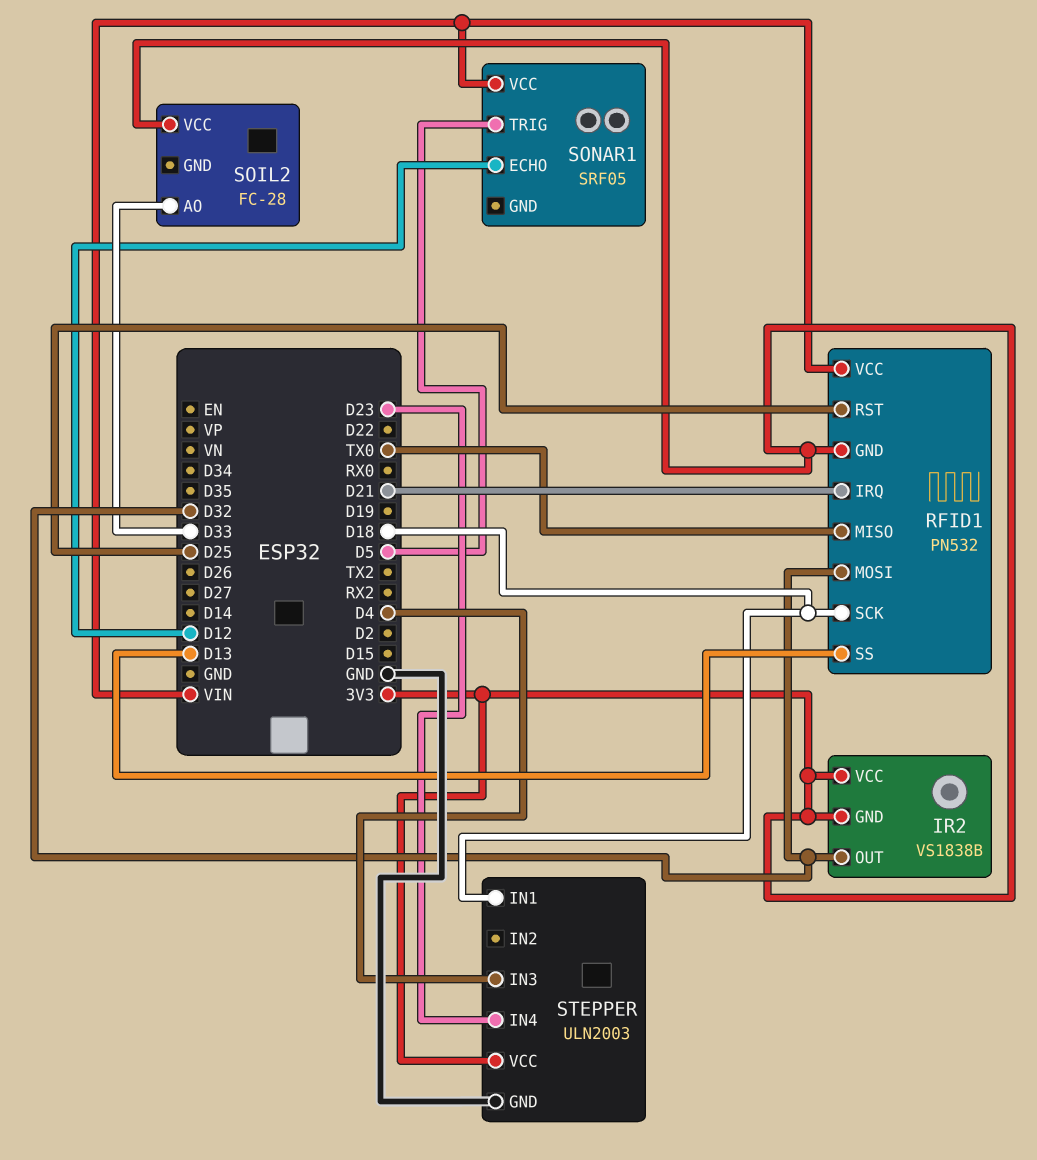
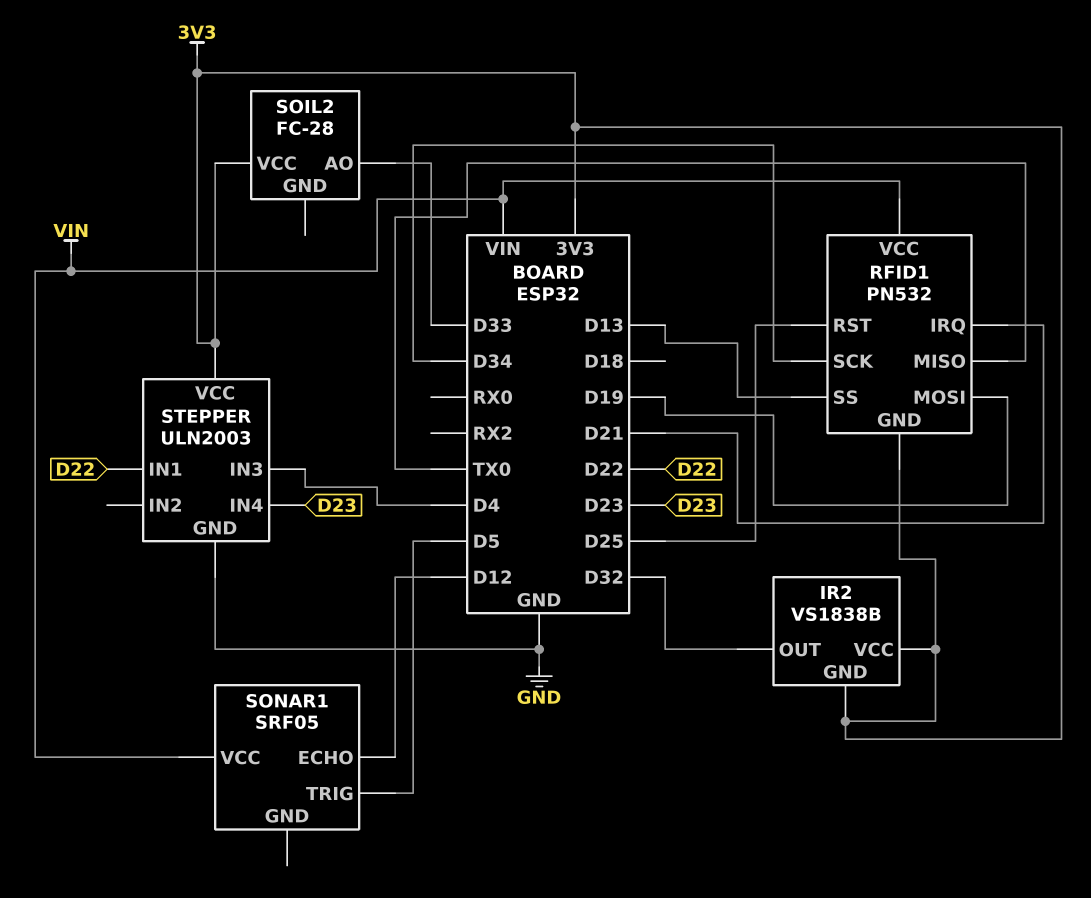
RFID1 pin MOSI: D32 -> D19
RFID1 pin SCK: D18 -> D34
STEPPER pin IN1: D18 -> D22

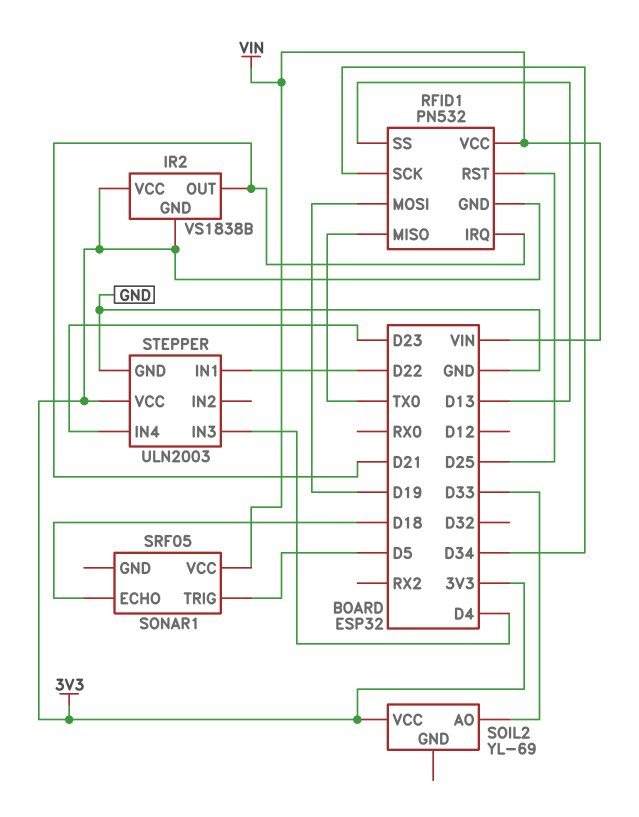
IR2 pin OUT: D32 -> D21
SOIL2: FC-28 -> YL-69
SONAR1 pin ECHO: D12 -> D18

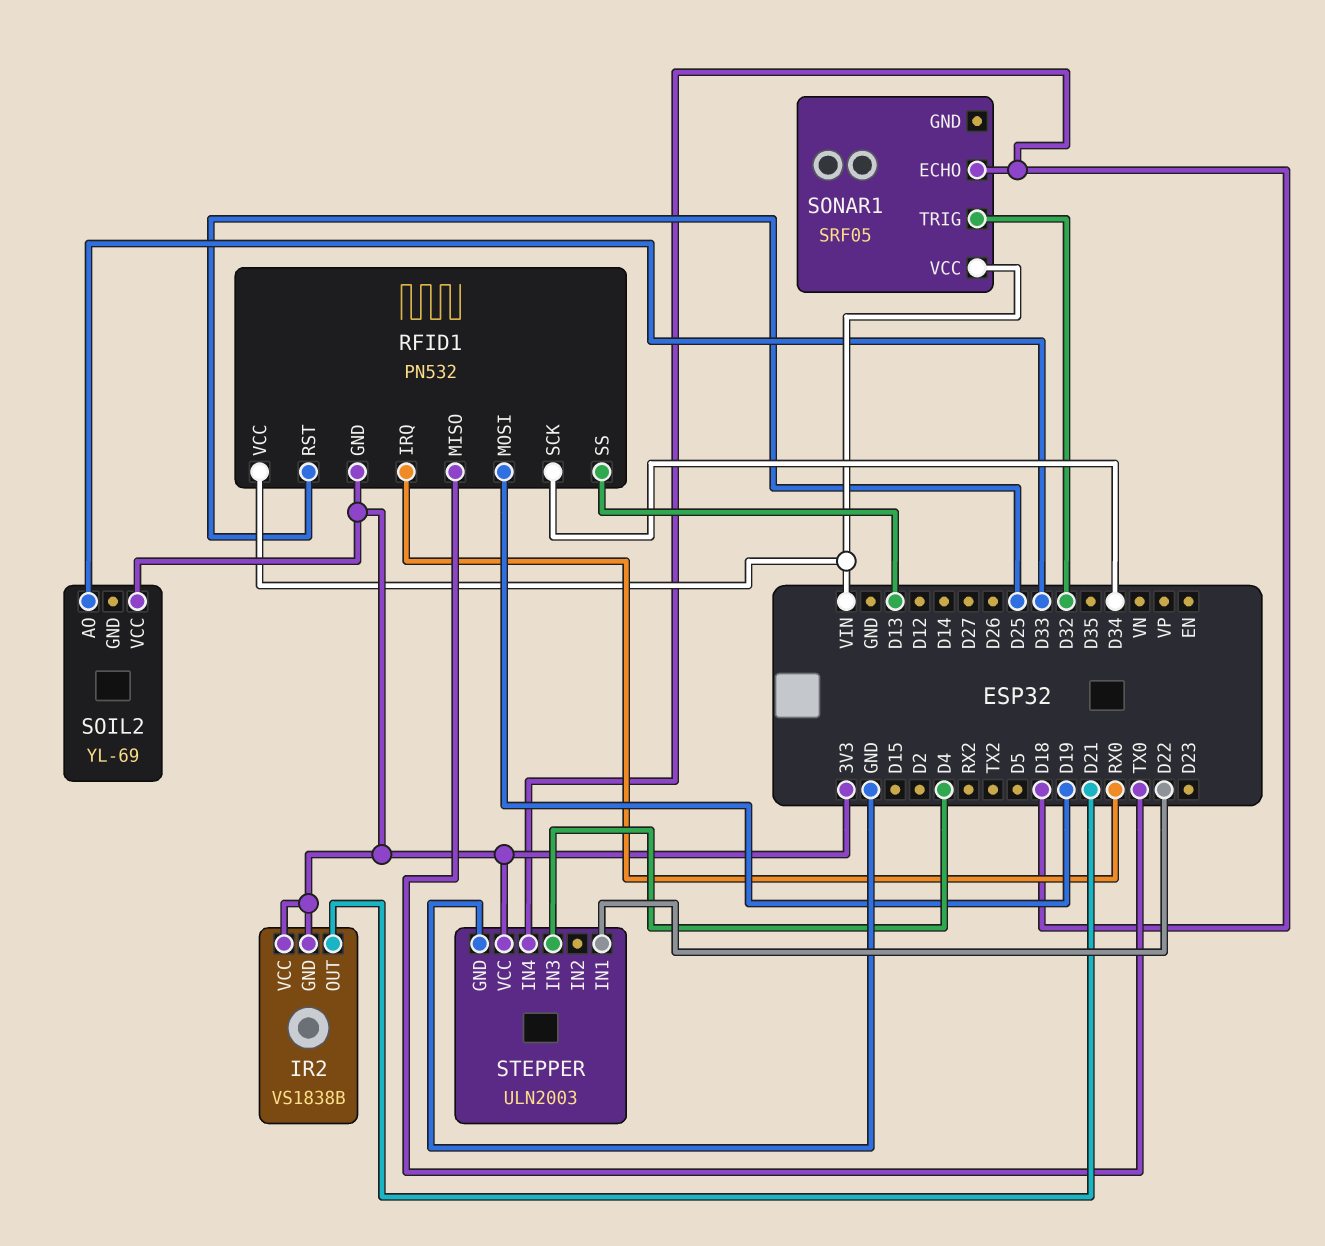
RFID1 pin IRQ: D21 -> RX0
SONAR1 pin TRIG: D5 -> D32
STEPPER pin IN4: D23 -> D18

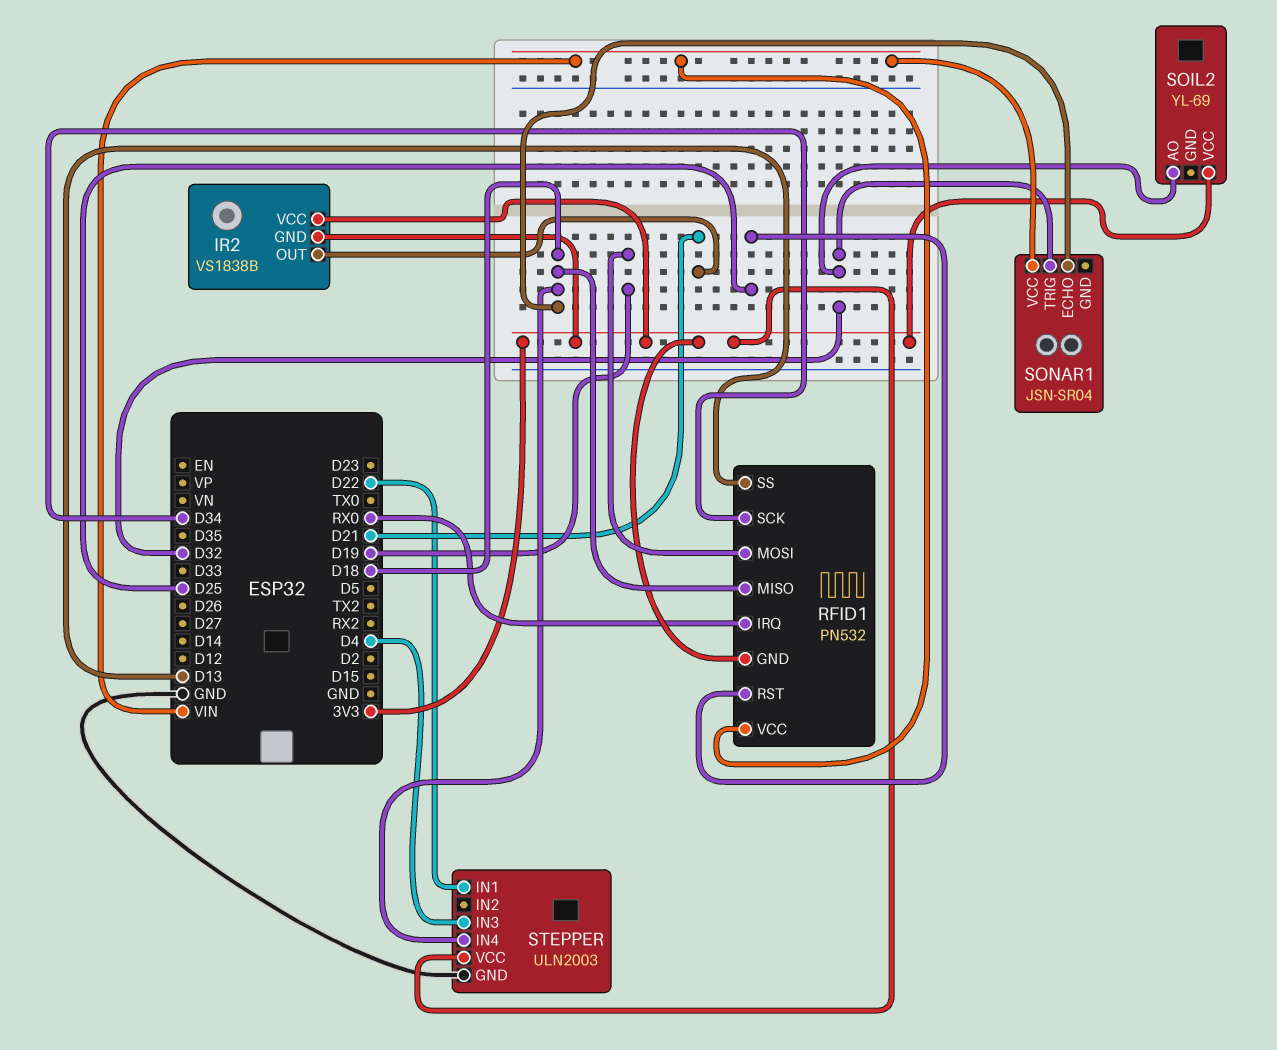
RFID1 pin MISO: TX0 -> D18
SOIL2 pin AO: D33 -> D32
SONAR1: SRF05 -> JSN-SR04

